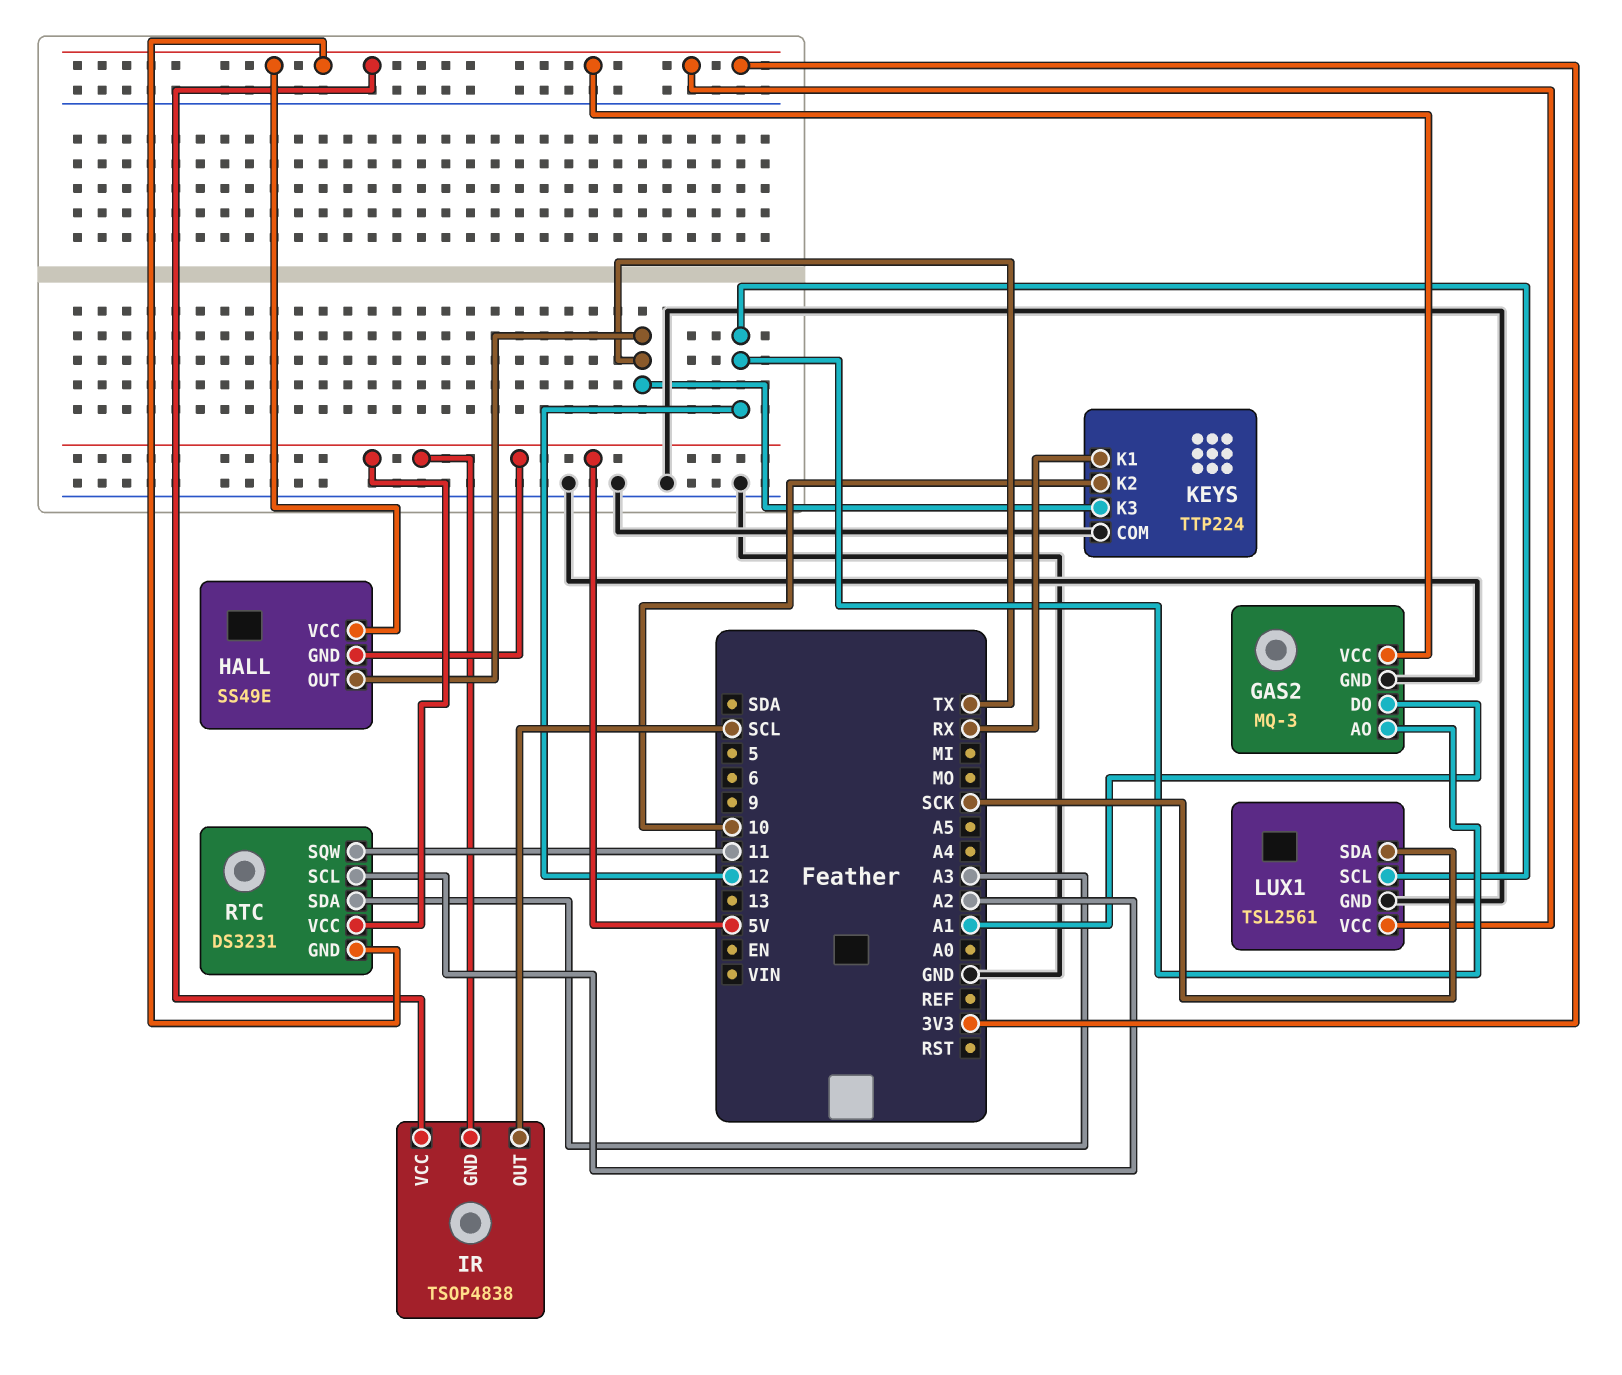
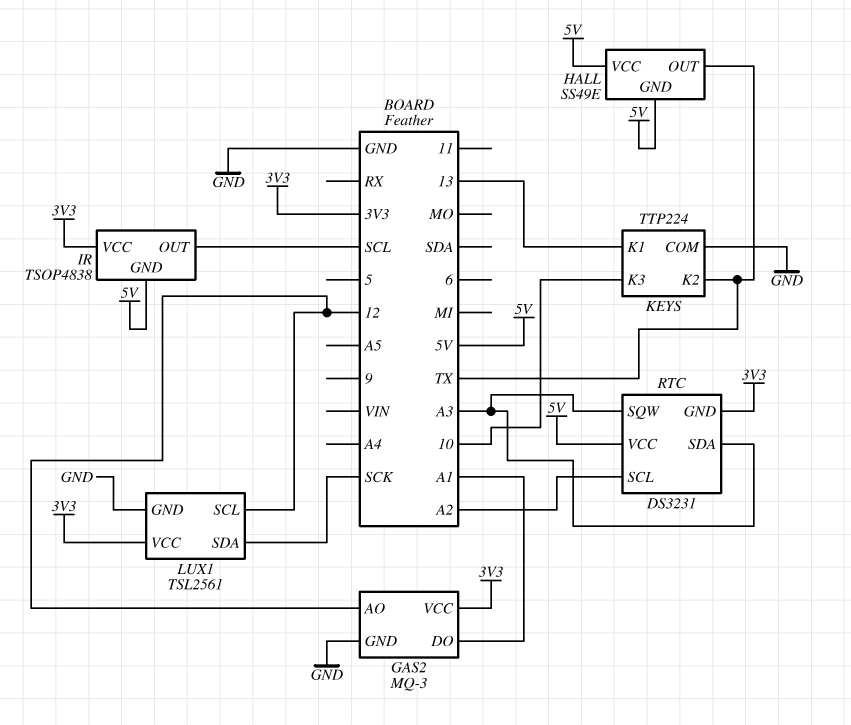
HALL pin VCC: 3V3 -> 5V
KEYS pin K1: RX -> 13
KEYS pin K2: 10 -> TX
KEYS pin K3: TX -> 10
RTC pin SQW: 11 -> A3

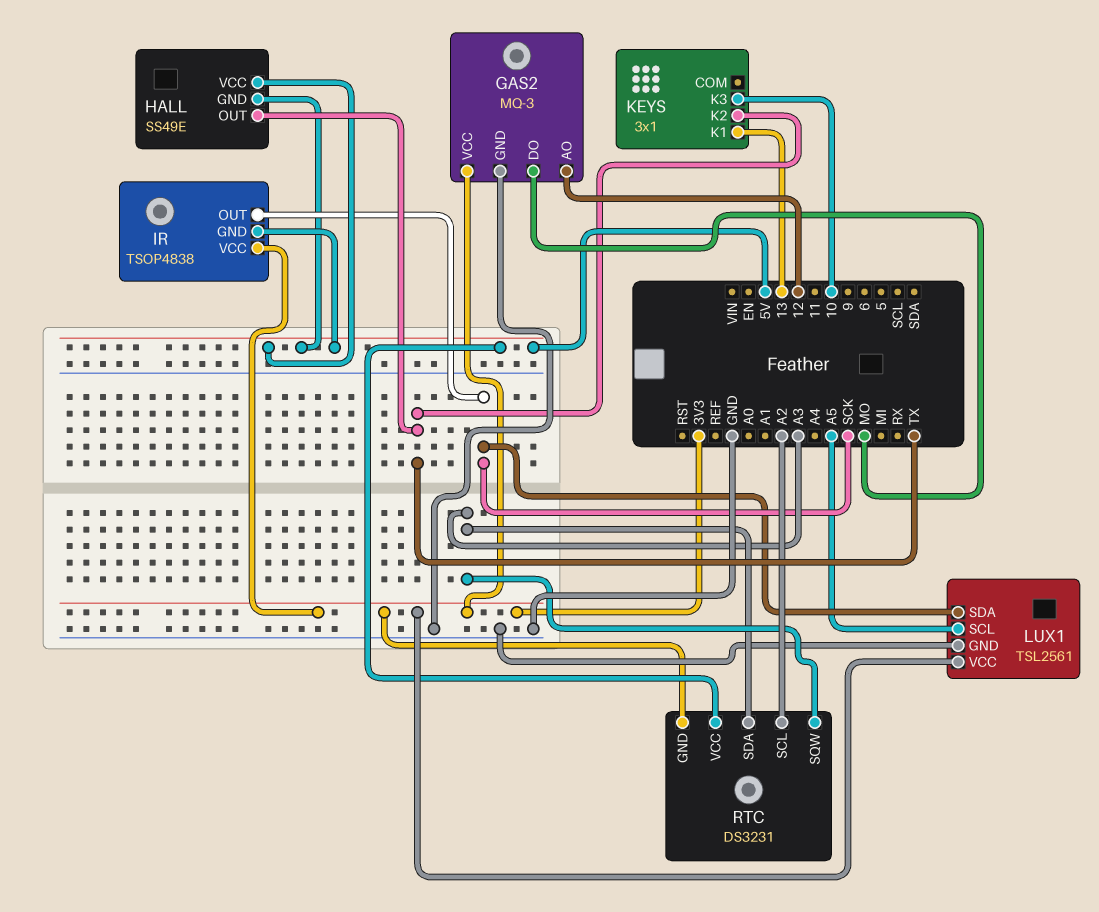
GAS2 pin DO: A1 -> MO
IR pin OUT: SCL -> SCK
KEYS: TTP224 -> 3x1
KEYS pin COM: GND -> none
LUX1 pin SCL: 12 -> A5

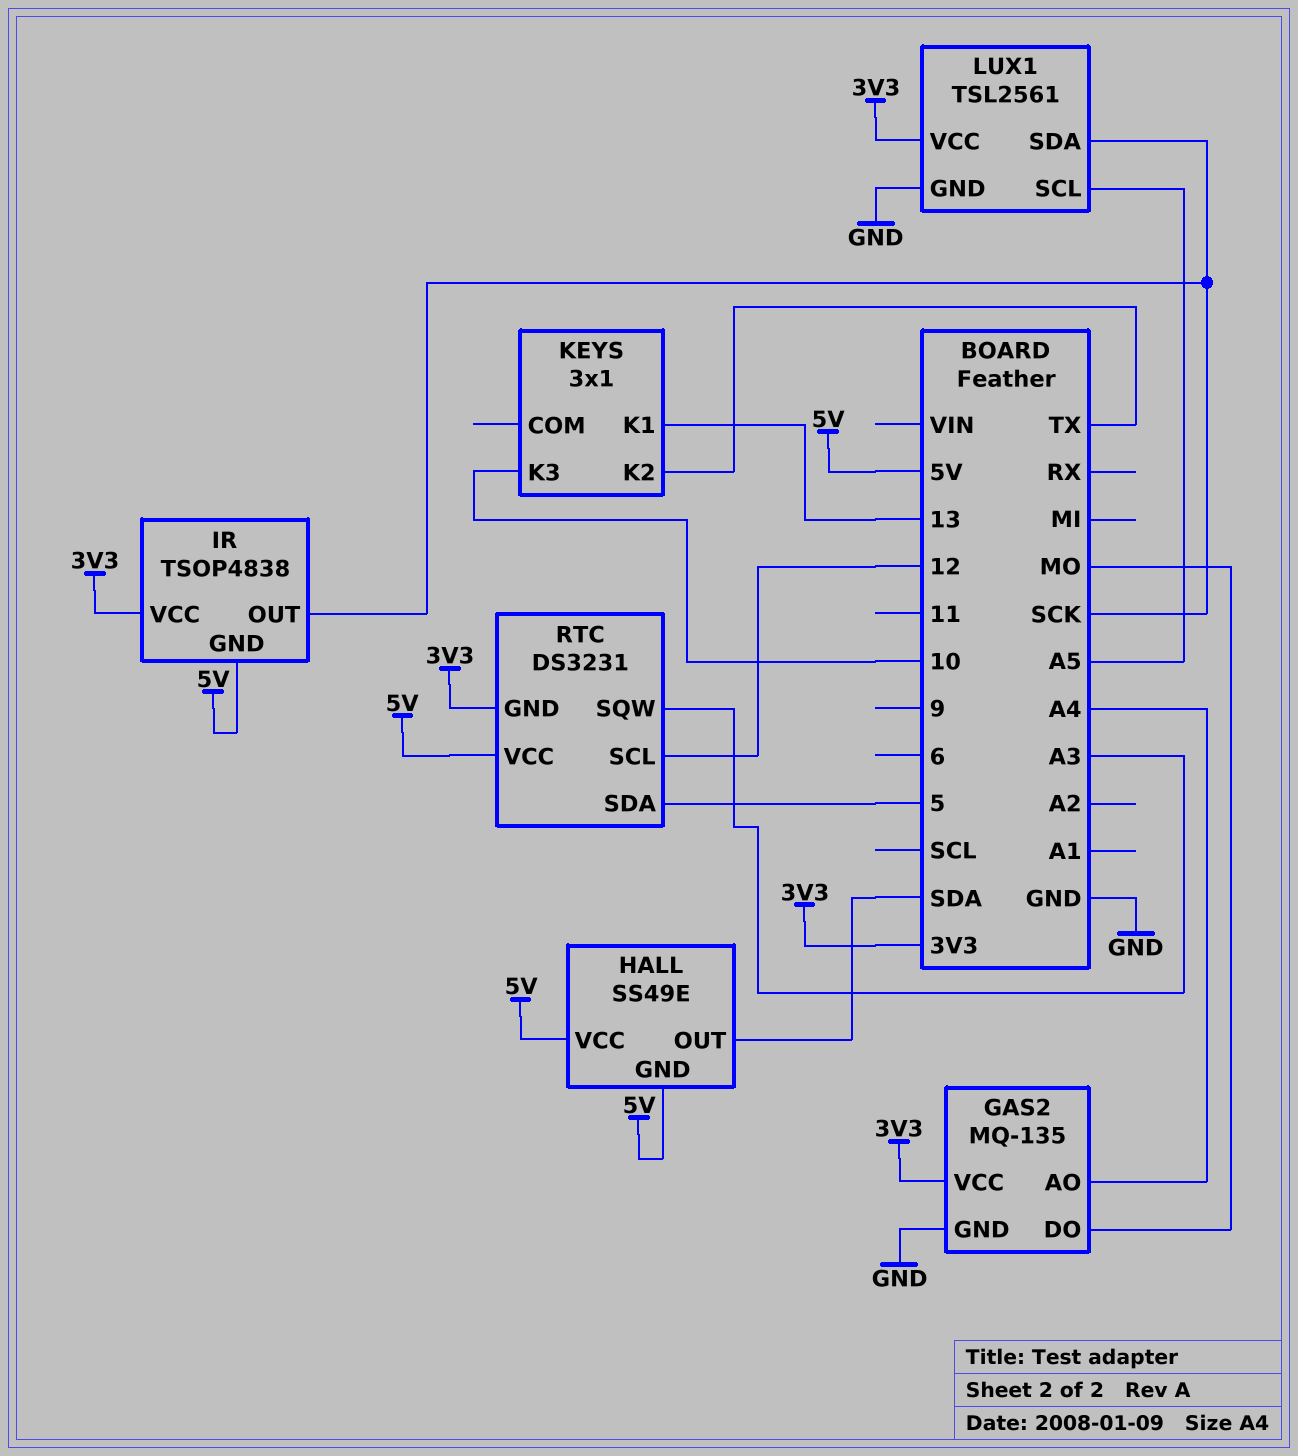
GAS2: MQ-3 -> MQ-135
GAS2 pin AO: 12 -> A4
HALL pin OUT: TX -> SDA
RTC pin SCL: A2 -> 12
RTC pin SDA: A3 -> 5

